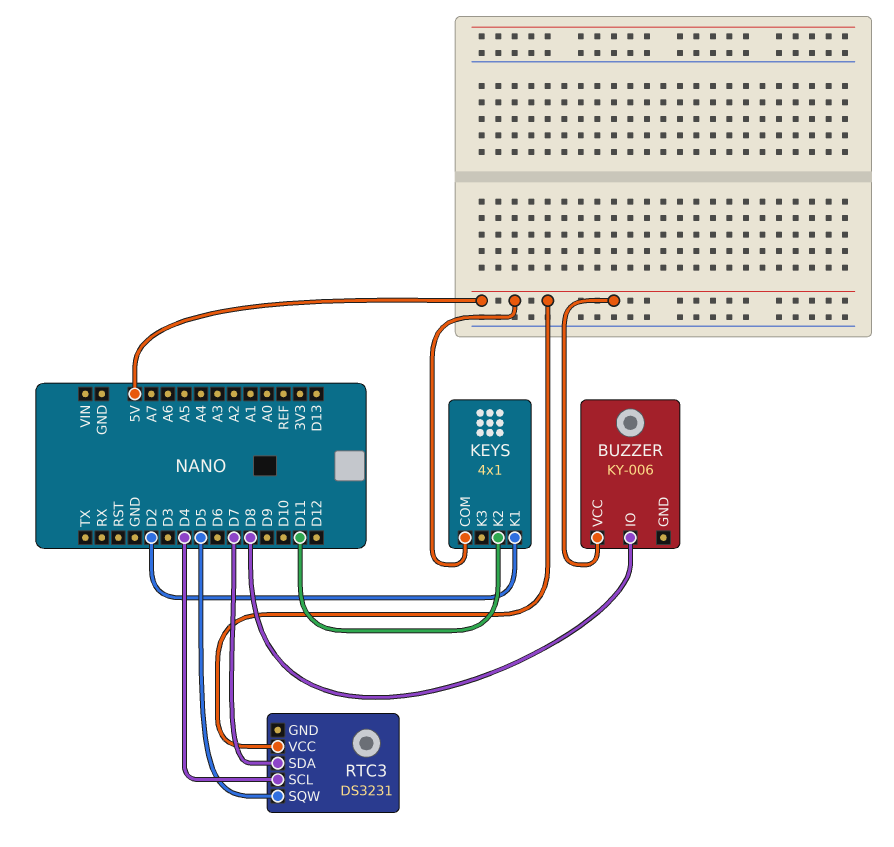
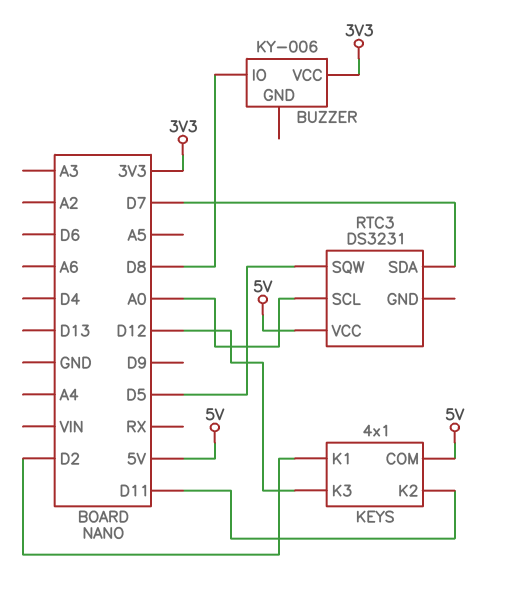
BUZZER pin VCC: 5V -> 3V3
KEYS pin K3: none -> D12
RTC3 pin SCL: D4 -> A0

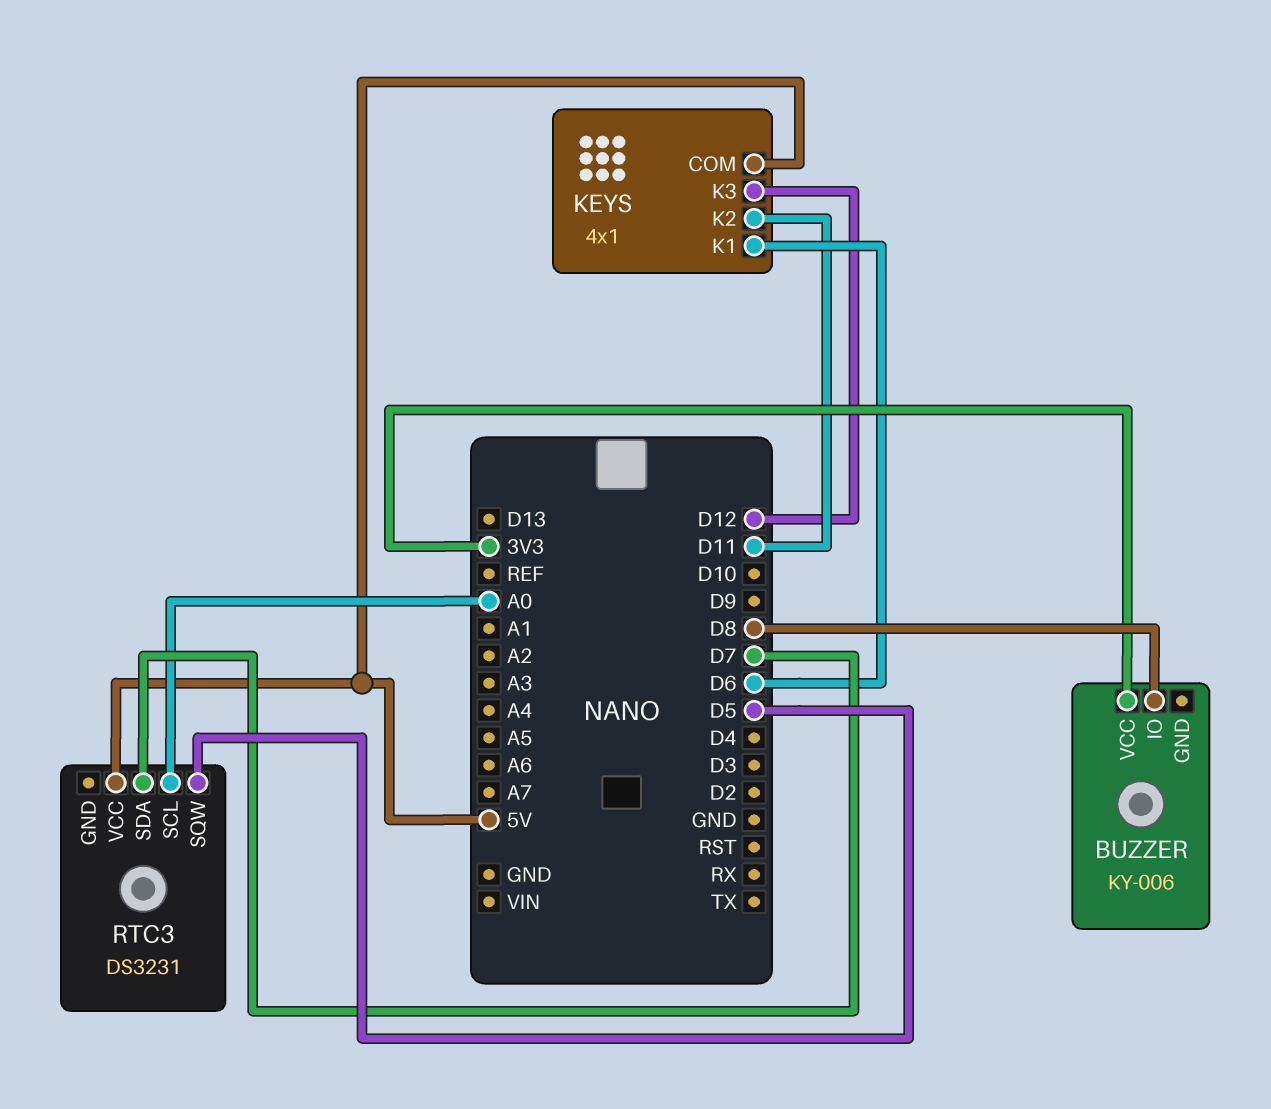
KEYS pin K1: D2 -> D6

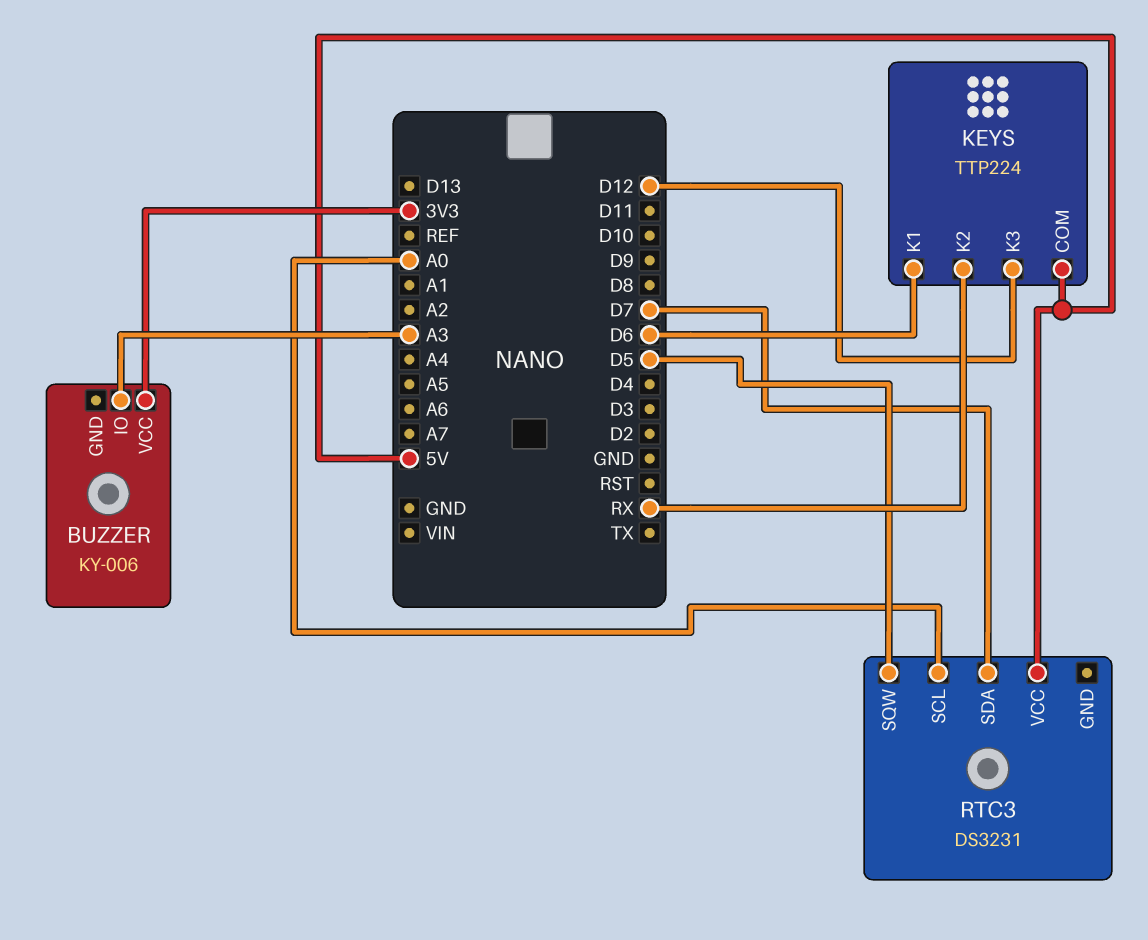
BUZZER pin IO: D8 -> A3
KEYS: 4x1 -> TTP224
KEYS pin K2: D11 -> RX

